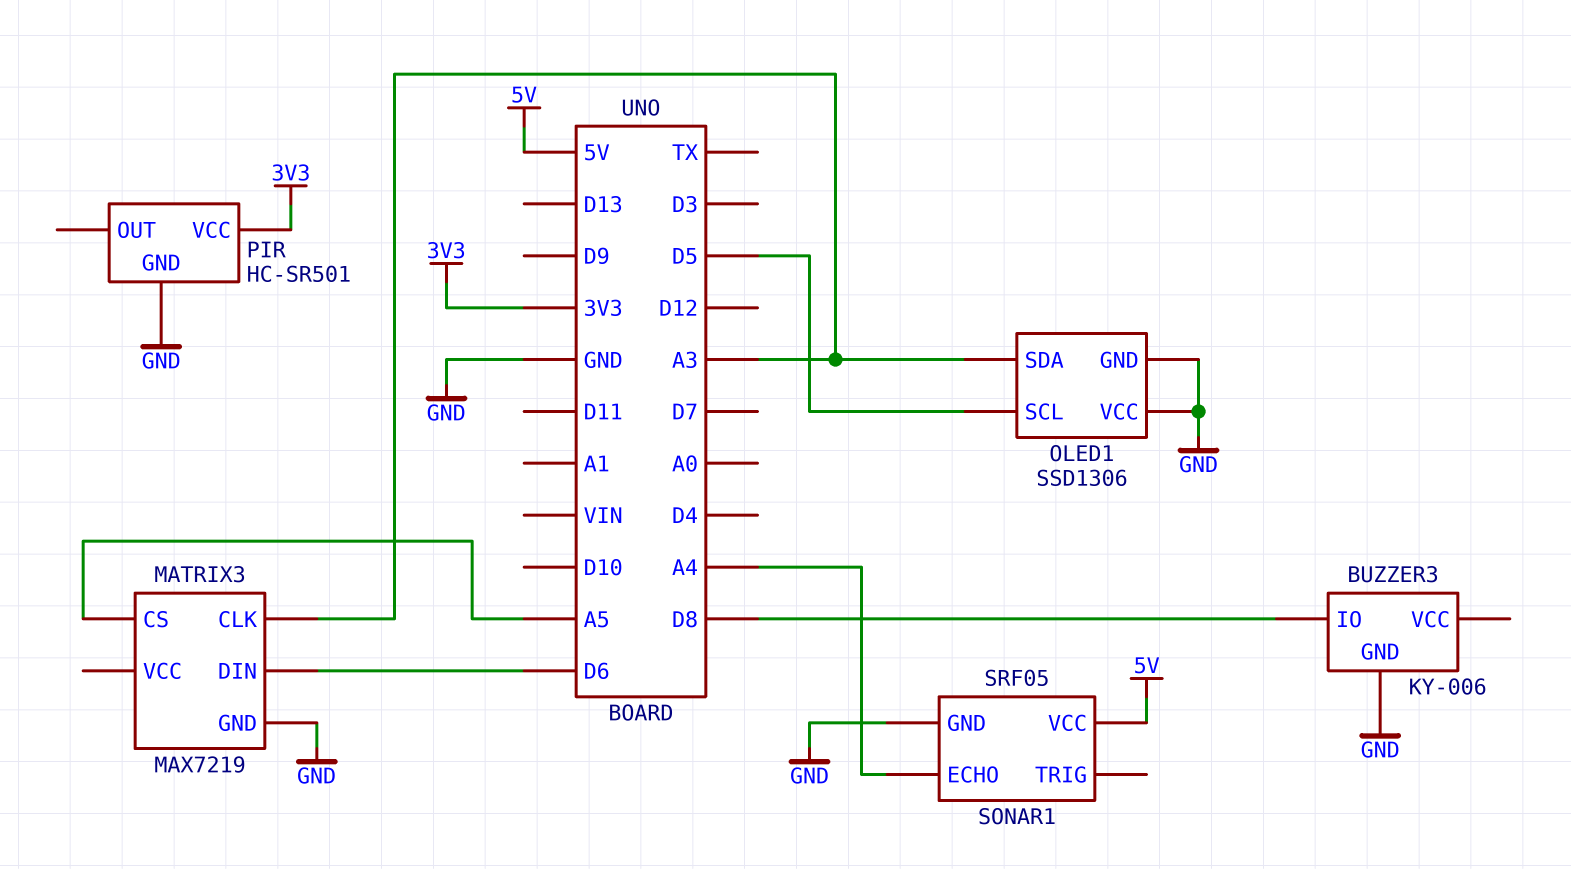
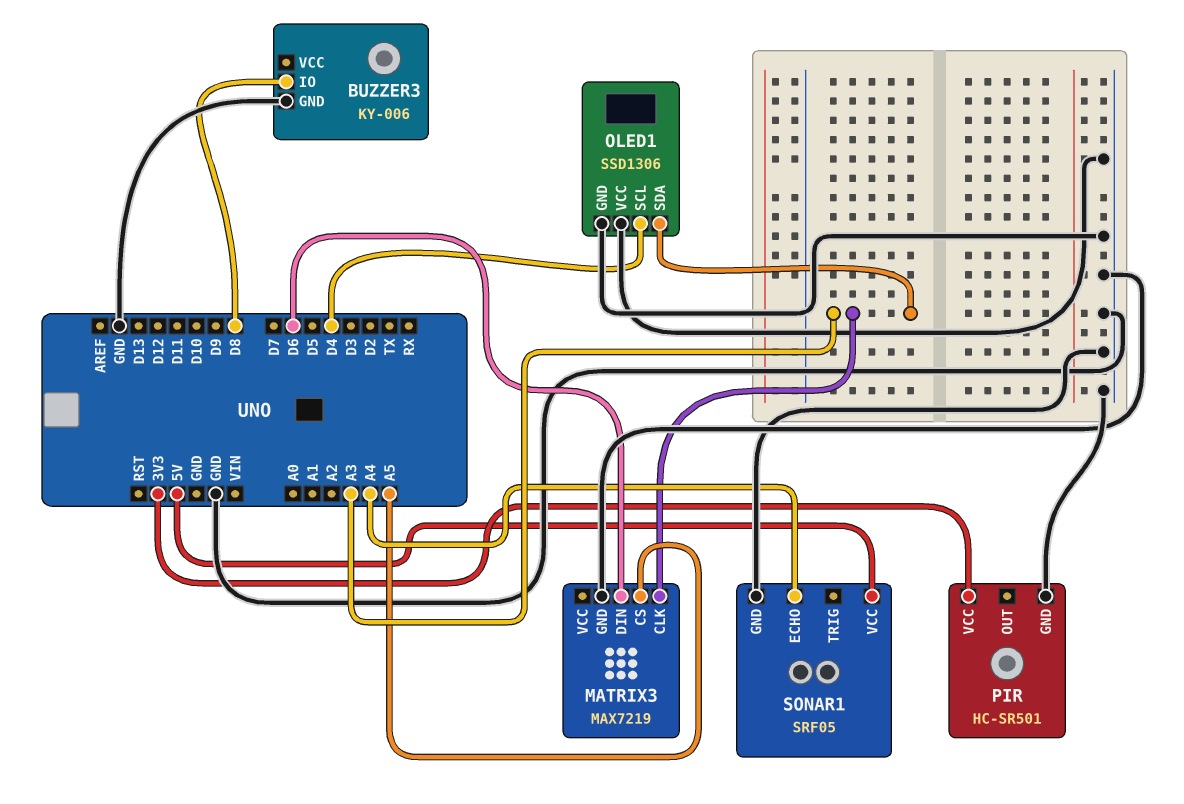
OLED1 pin SCL: D5 -> D4

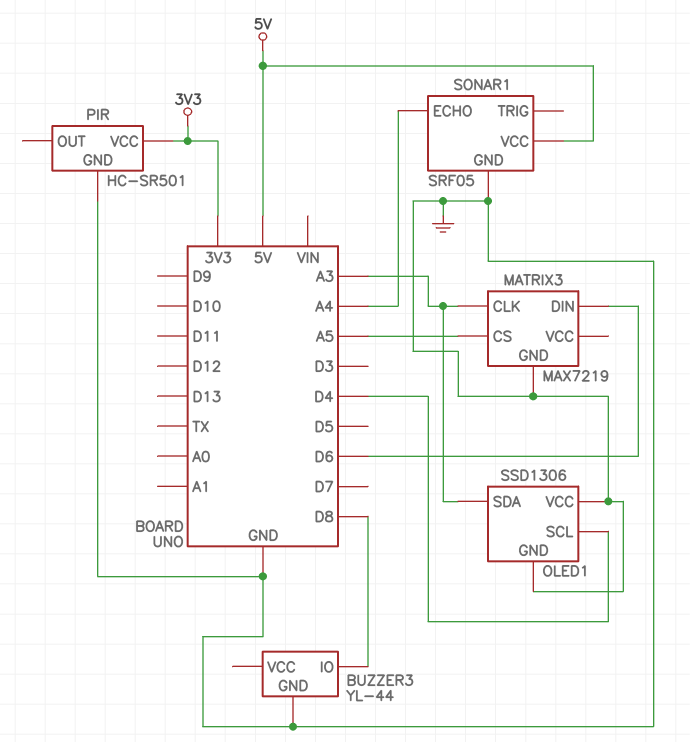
BUZZER3: KY-006 -> YL-44

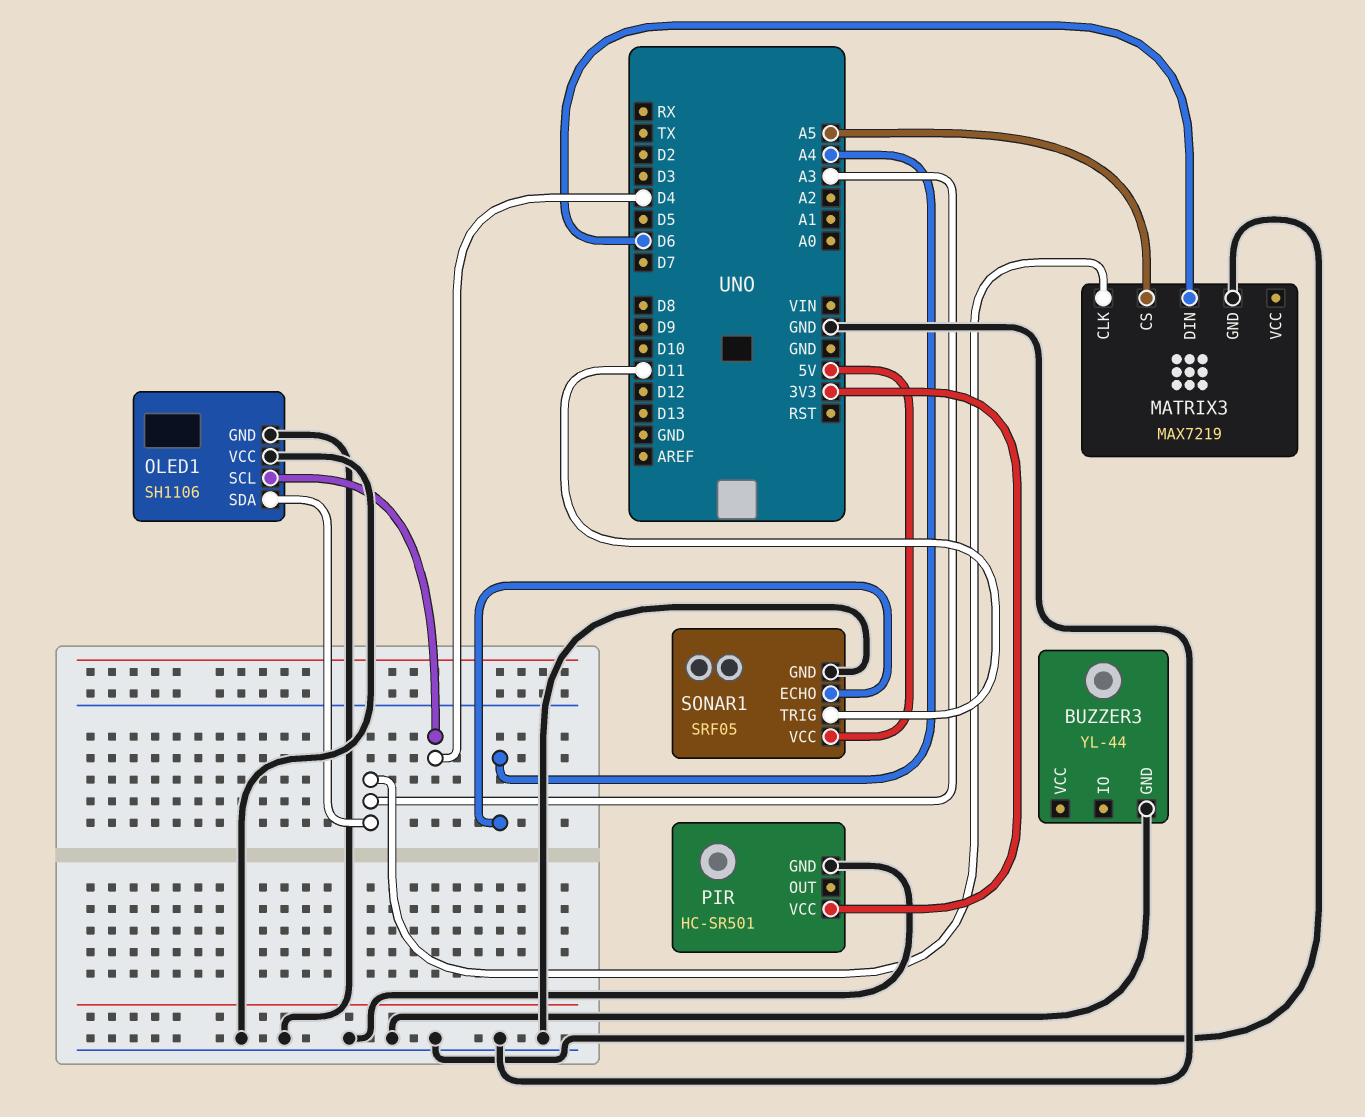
BUZZER3 pin IO: D8 -> none
OLED1: SSD1306 -> SH1106
SONAR1 pin TRIG: none -> D11

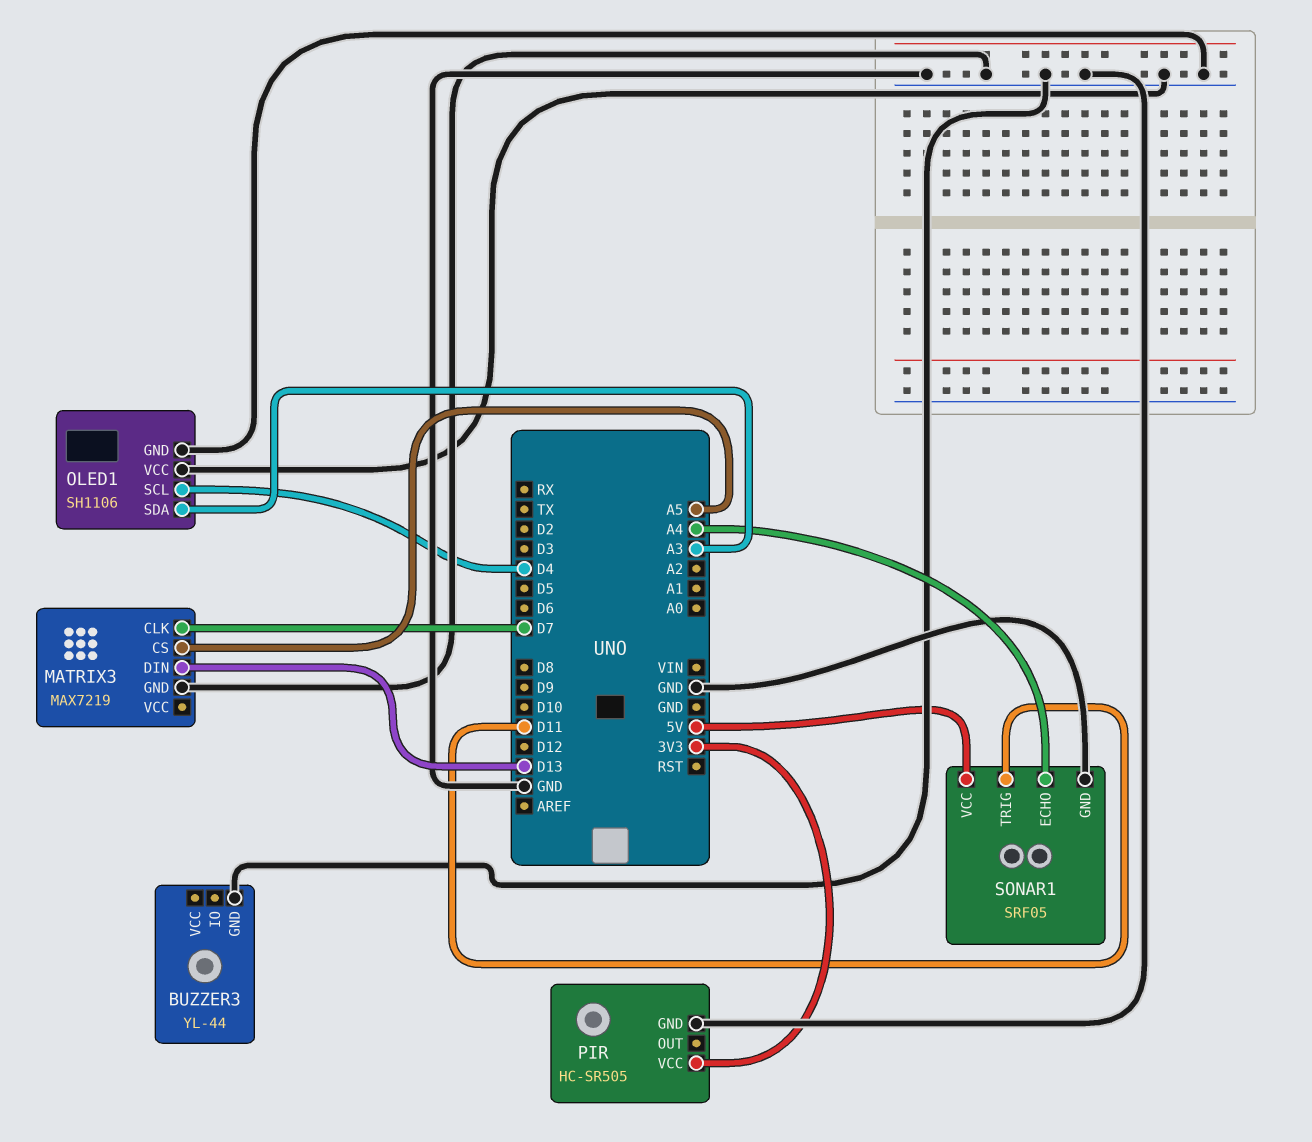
MATRIX3 pin CLK: A3 -> D7
MATRIX3 pin DIN: D6 -> D13
PIR: HC-SR501 -> HC-SR505

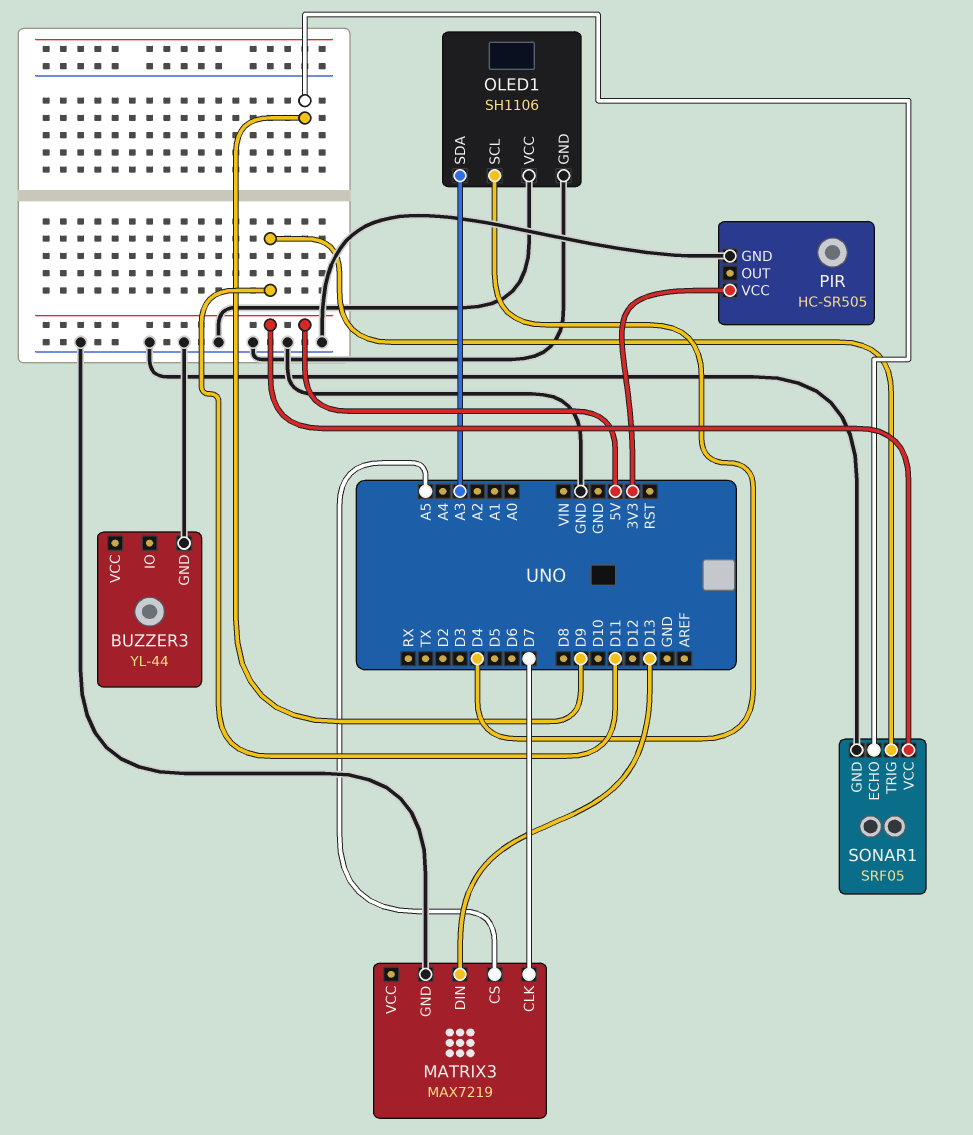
SONAR1 pin ECHO: A4 -> D9

